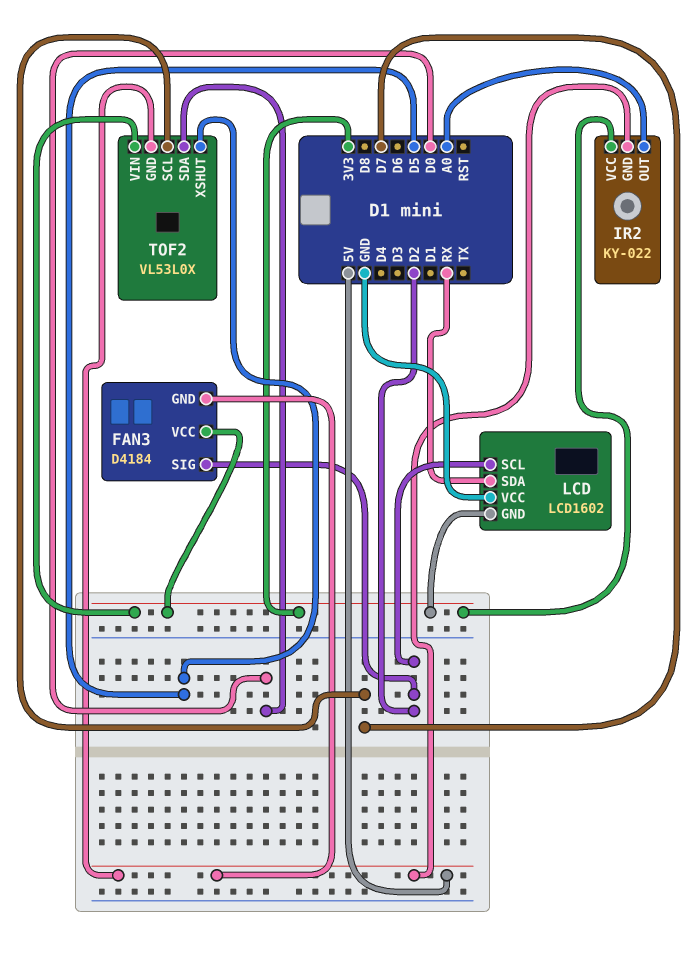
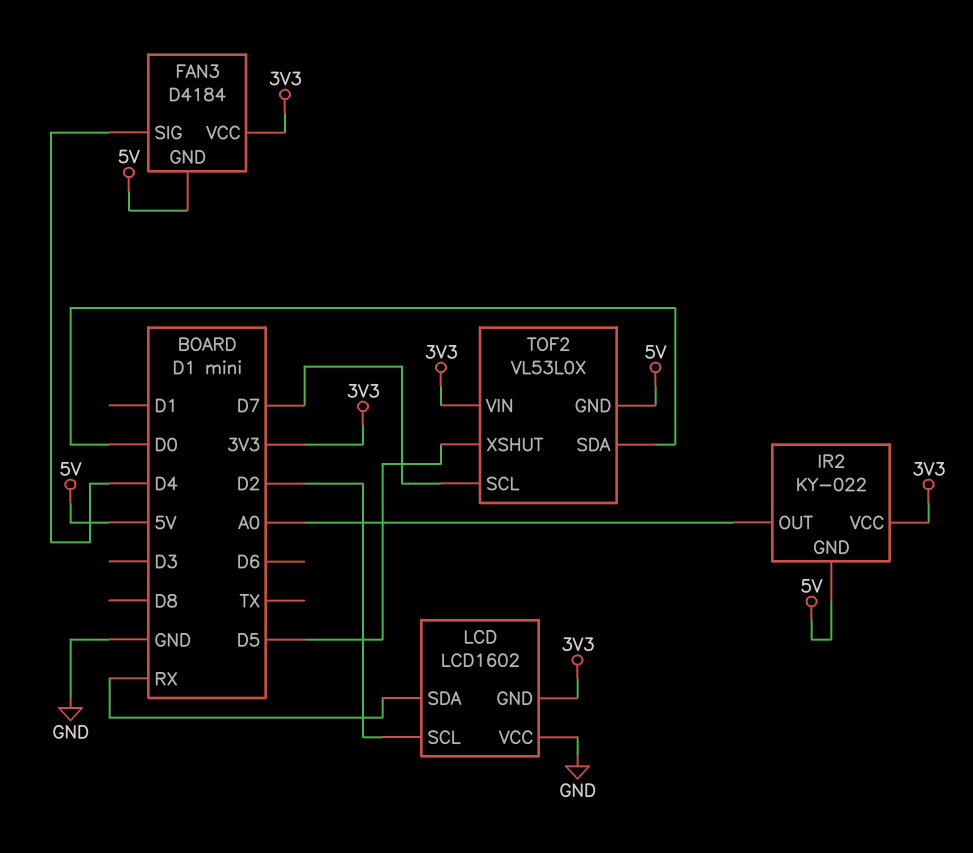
FAN3 pin SIG: D2 -> D4

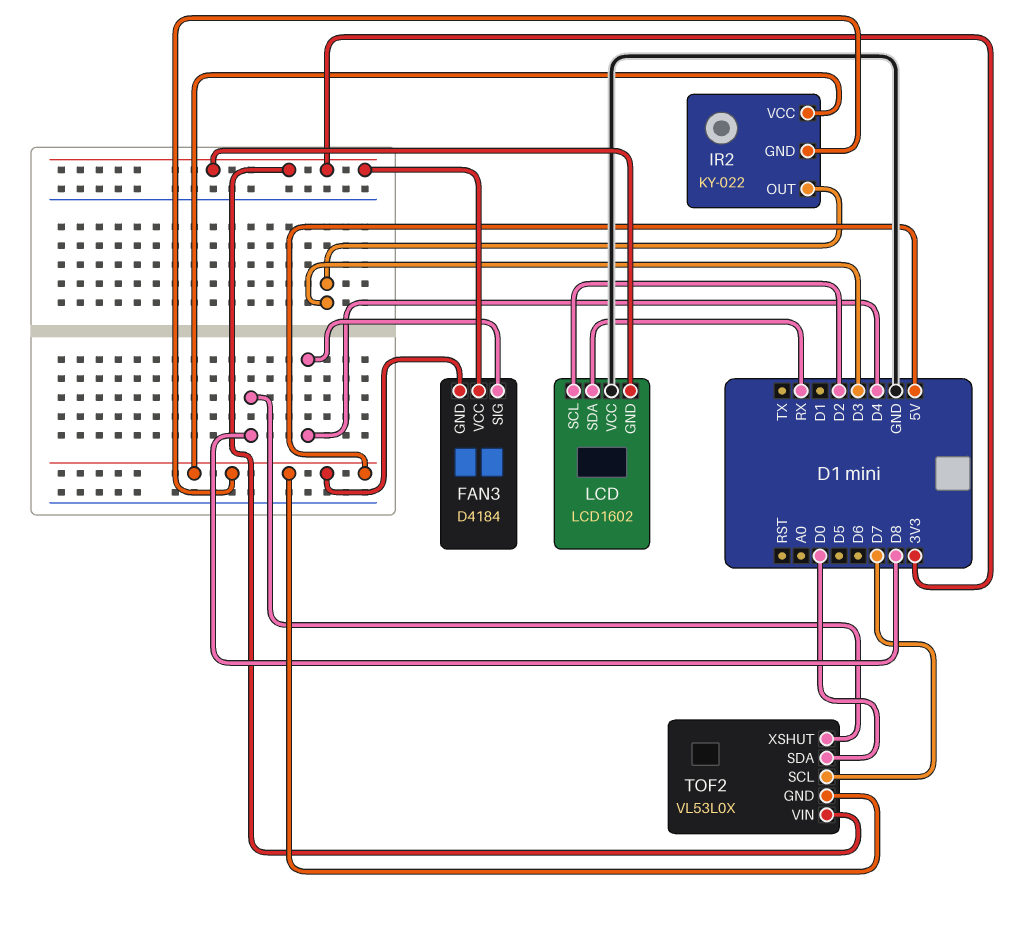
IR2 pin OUT: A0 -> D3
IR2 pin VCC: 3V3 -> 5V
TOF2 pin XSHUT: D5 -> D8

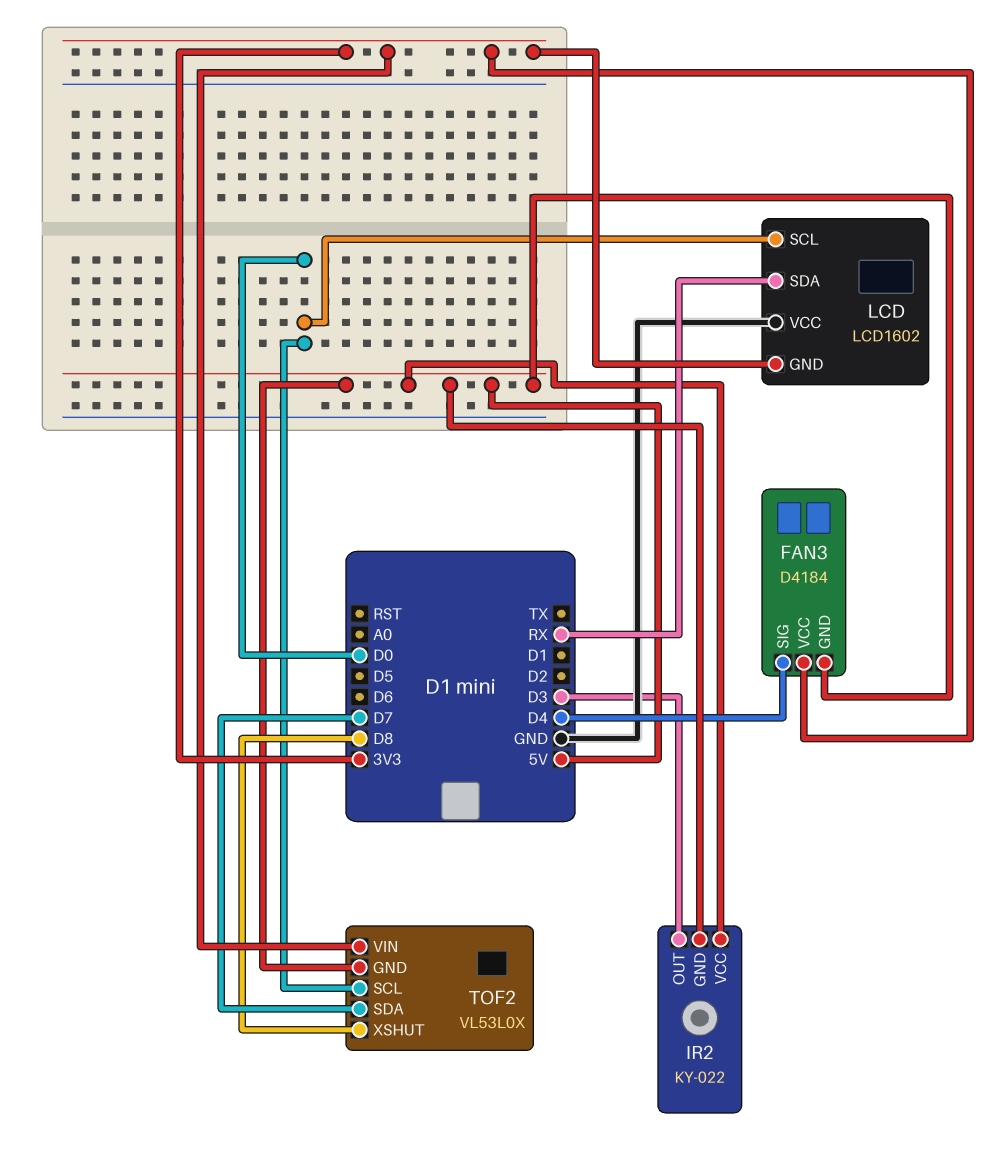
LCD pin SCL: D2 -> D0
TOF2 pin SCL: D7 -> D0
TOF2 pin SDA: D0 -> D7

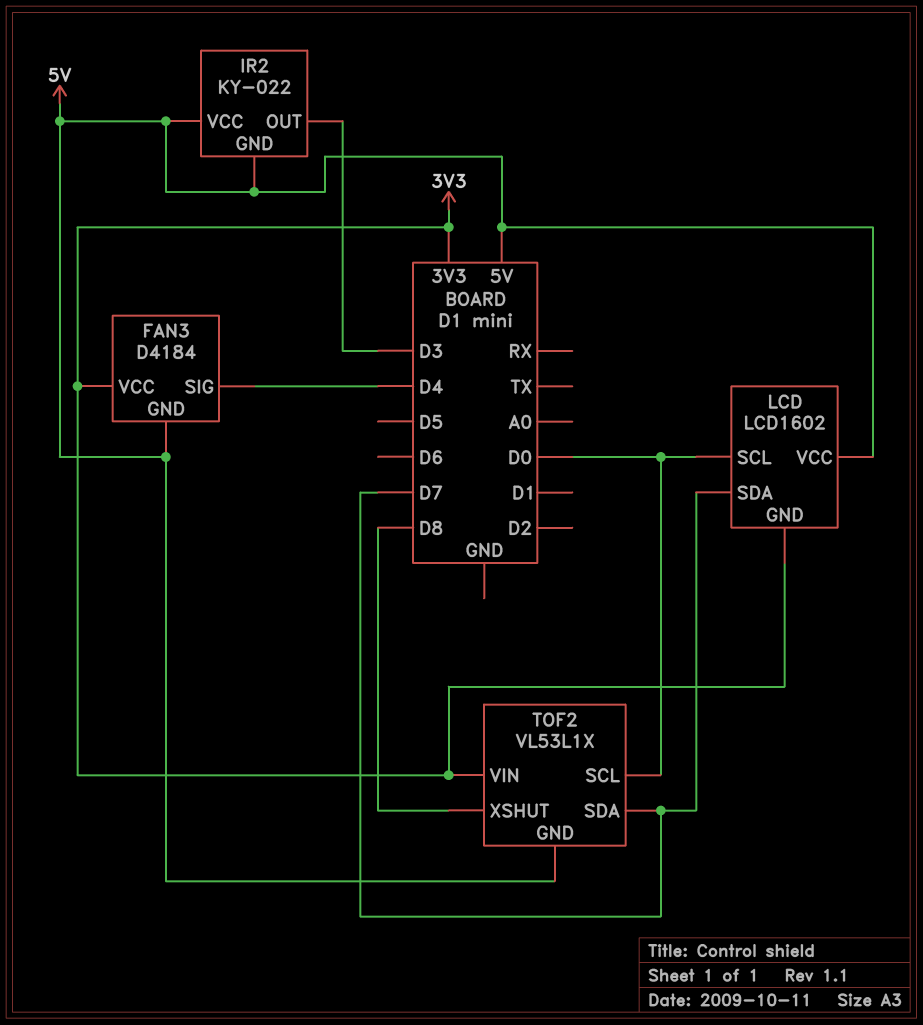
LCD pin SDA: RX -> D7
LCD pin VCC: GND -> 5V
TOF2: VL53L0X -> VL53L1X

